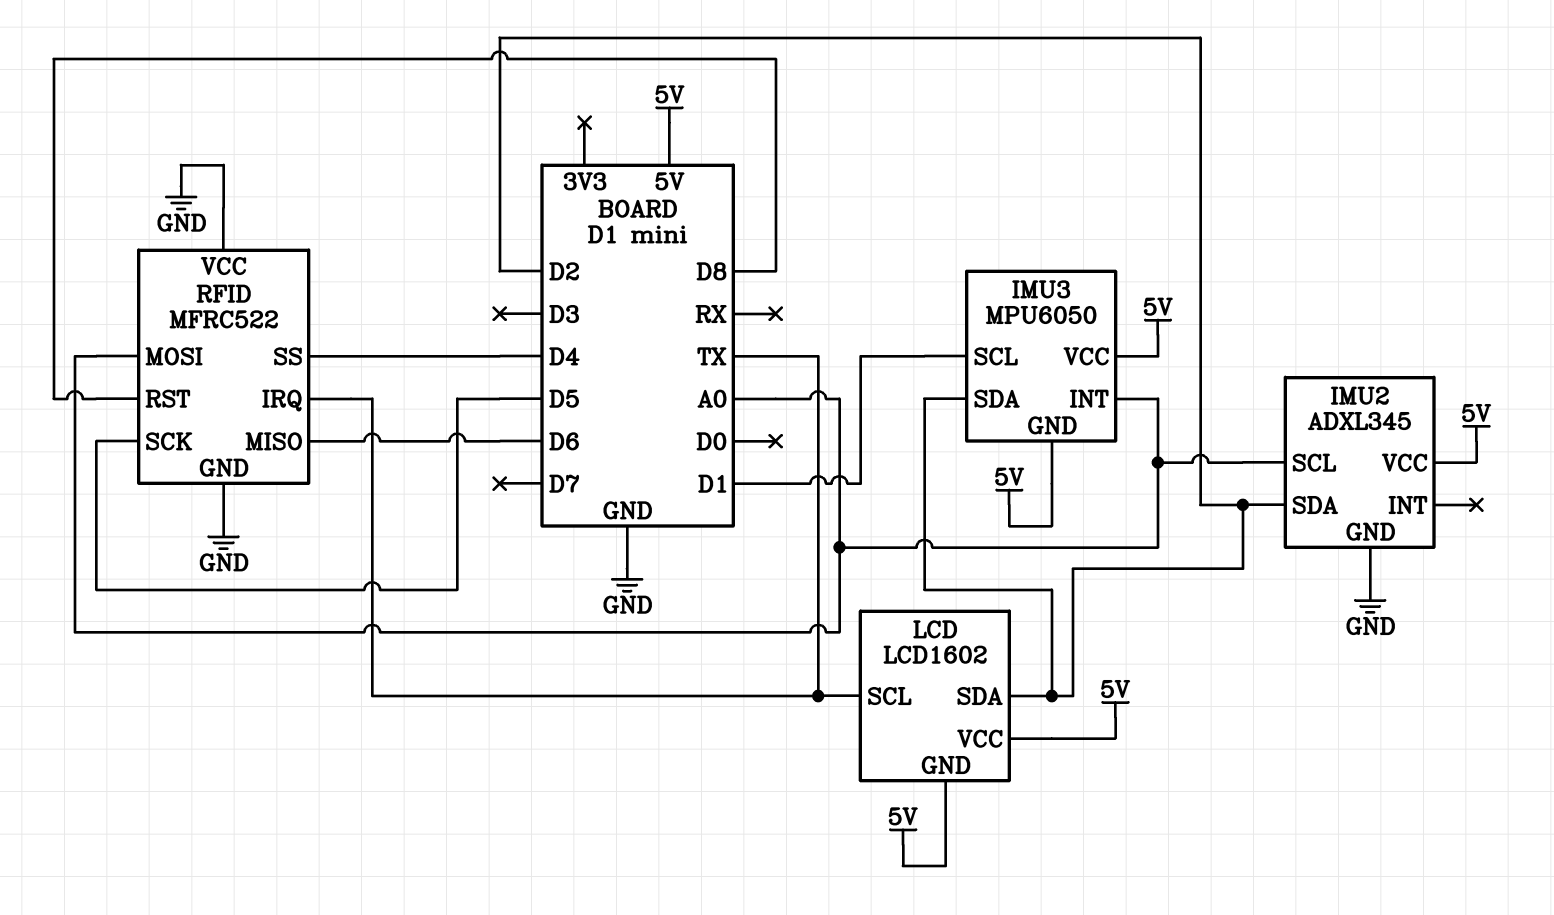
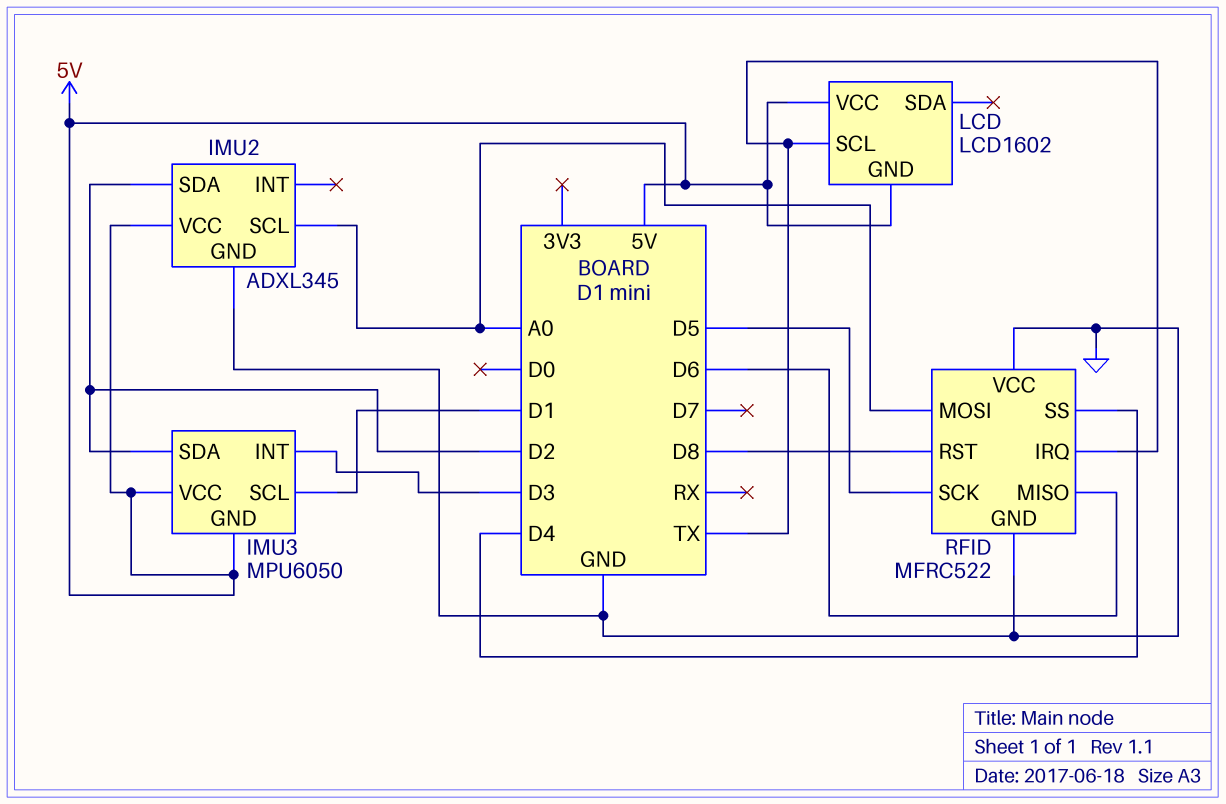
IMU3 pin INT: A0 -> D3
LCD pin SDA: D2 -> none

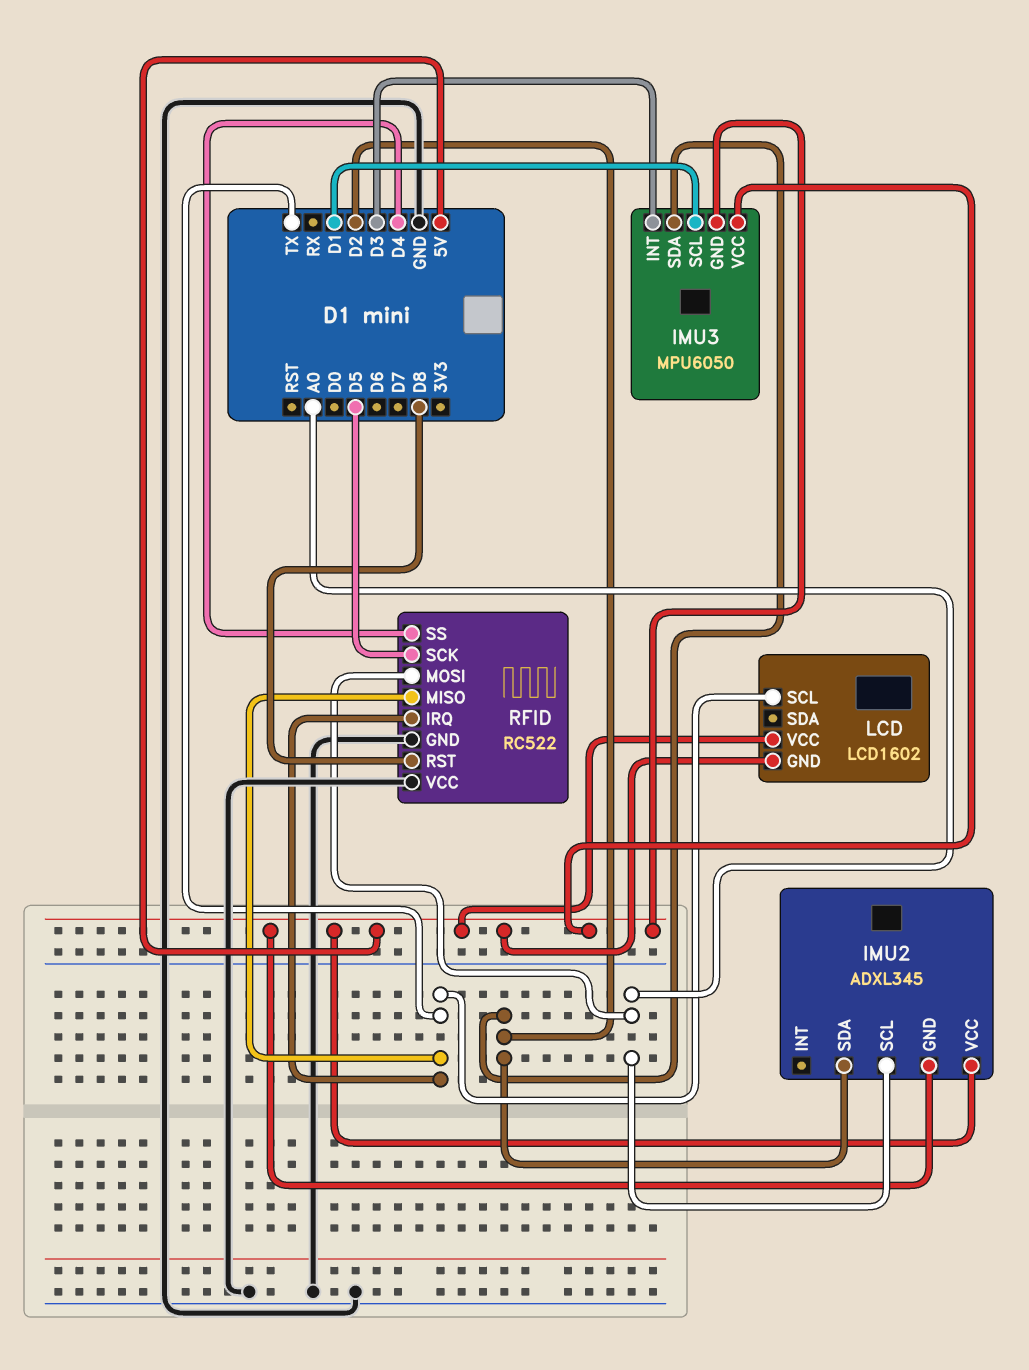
IMU2 pin GND: GND -> 5V
RFID: MFRC522 -> RC522
RFID pin MISO: D6 -> TX

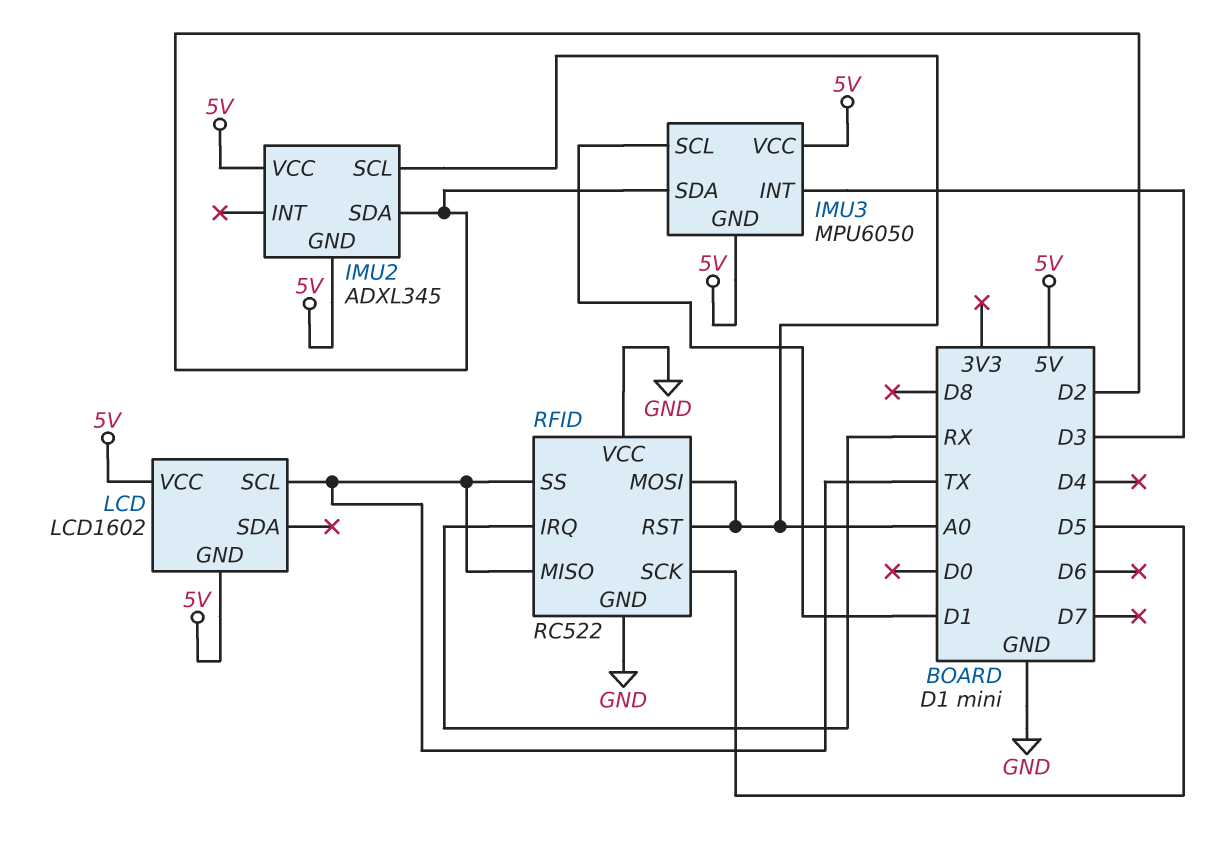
RFID pin IRQ: TX -> RX
RFID pin RST: D8 -> A0
RFID pin SS: D4 -> TX

